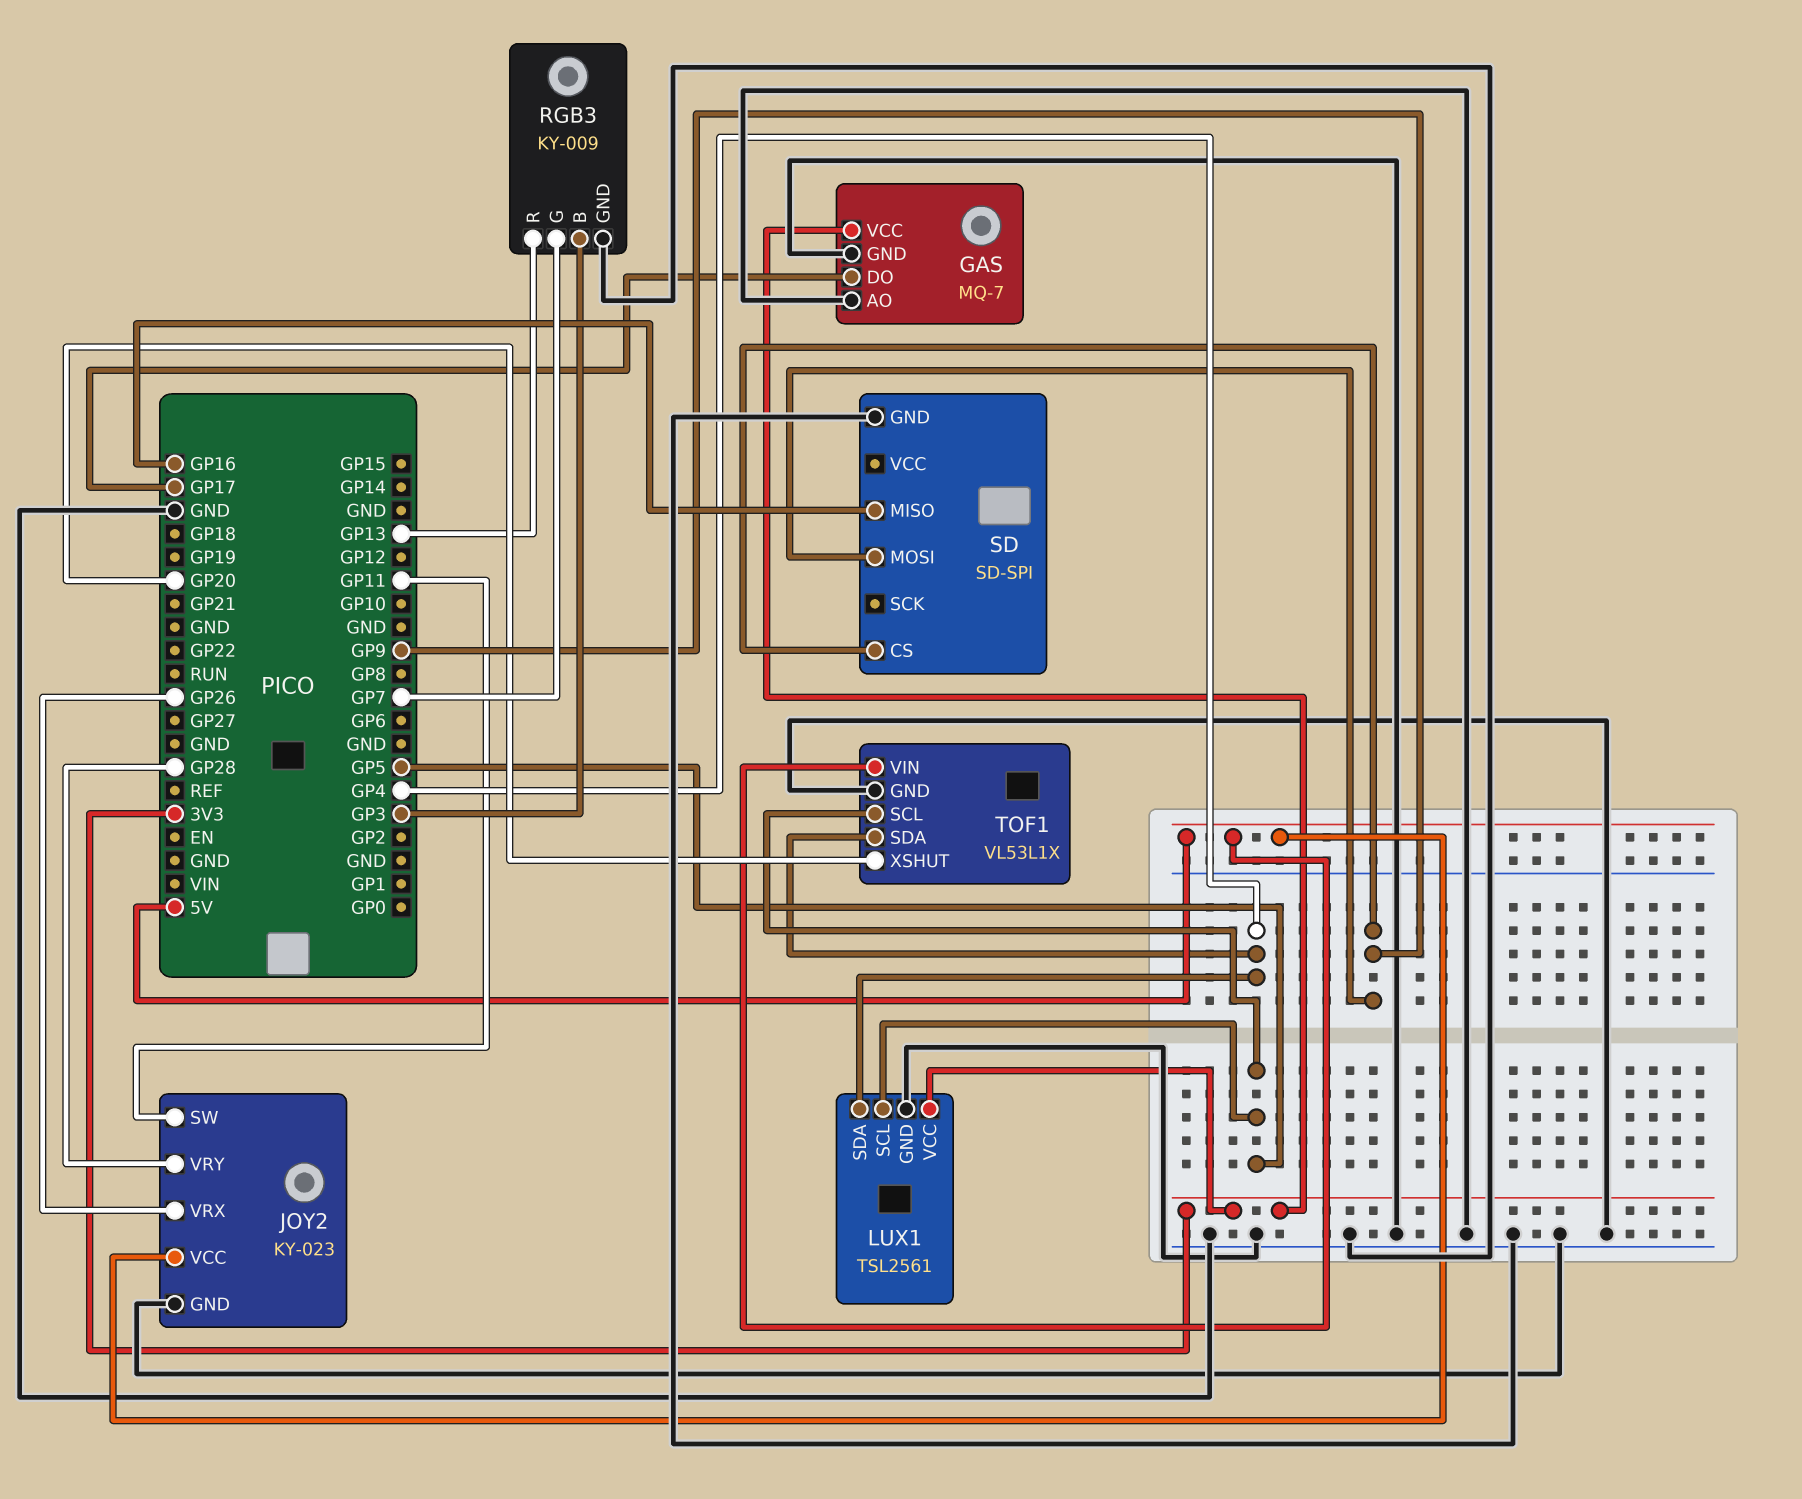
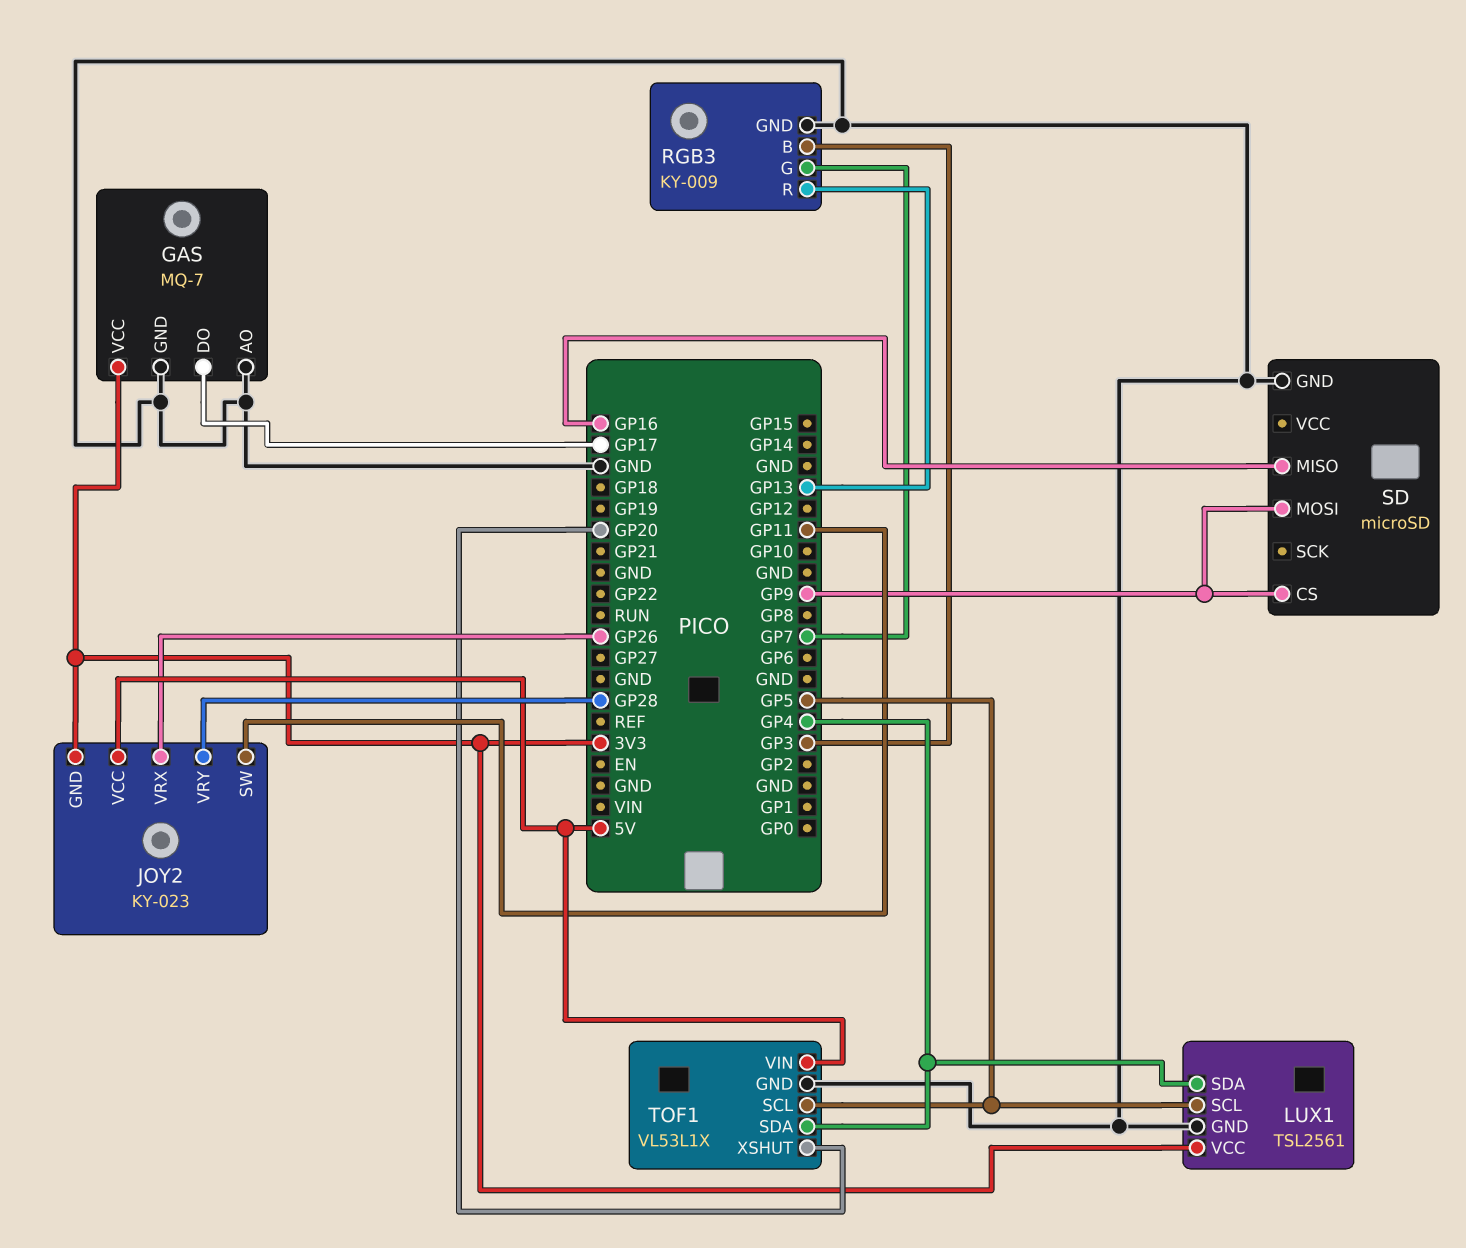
JOY2 pin GND: GND -> 3V3
SD: SD-SPI -> microSD

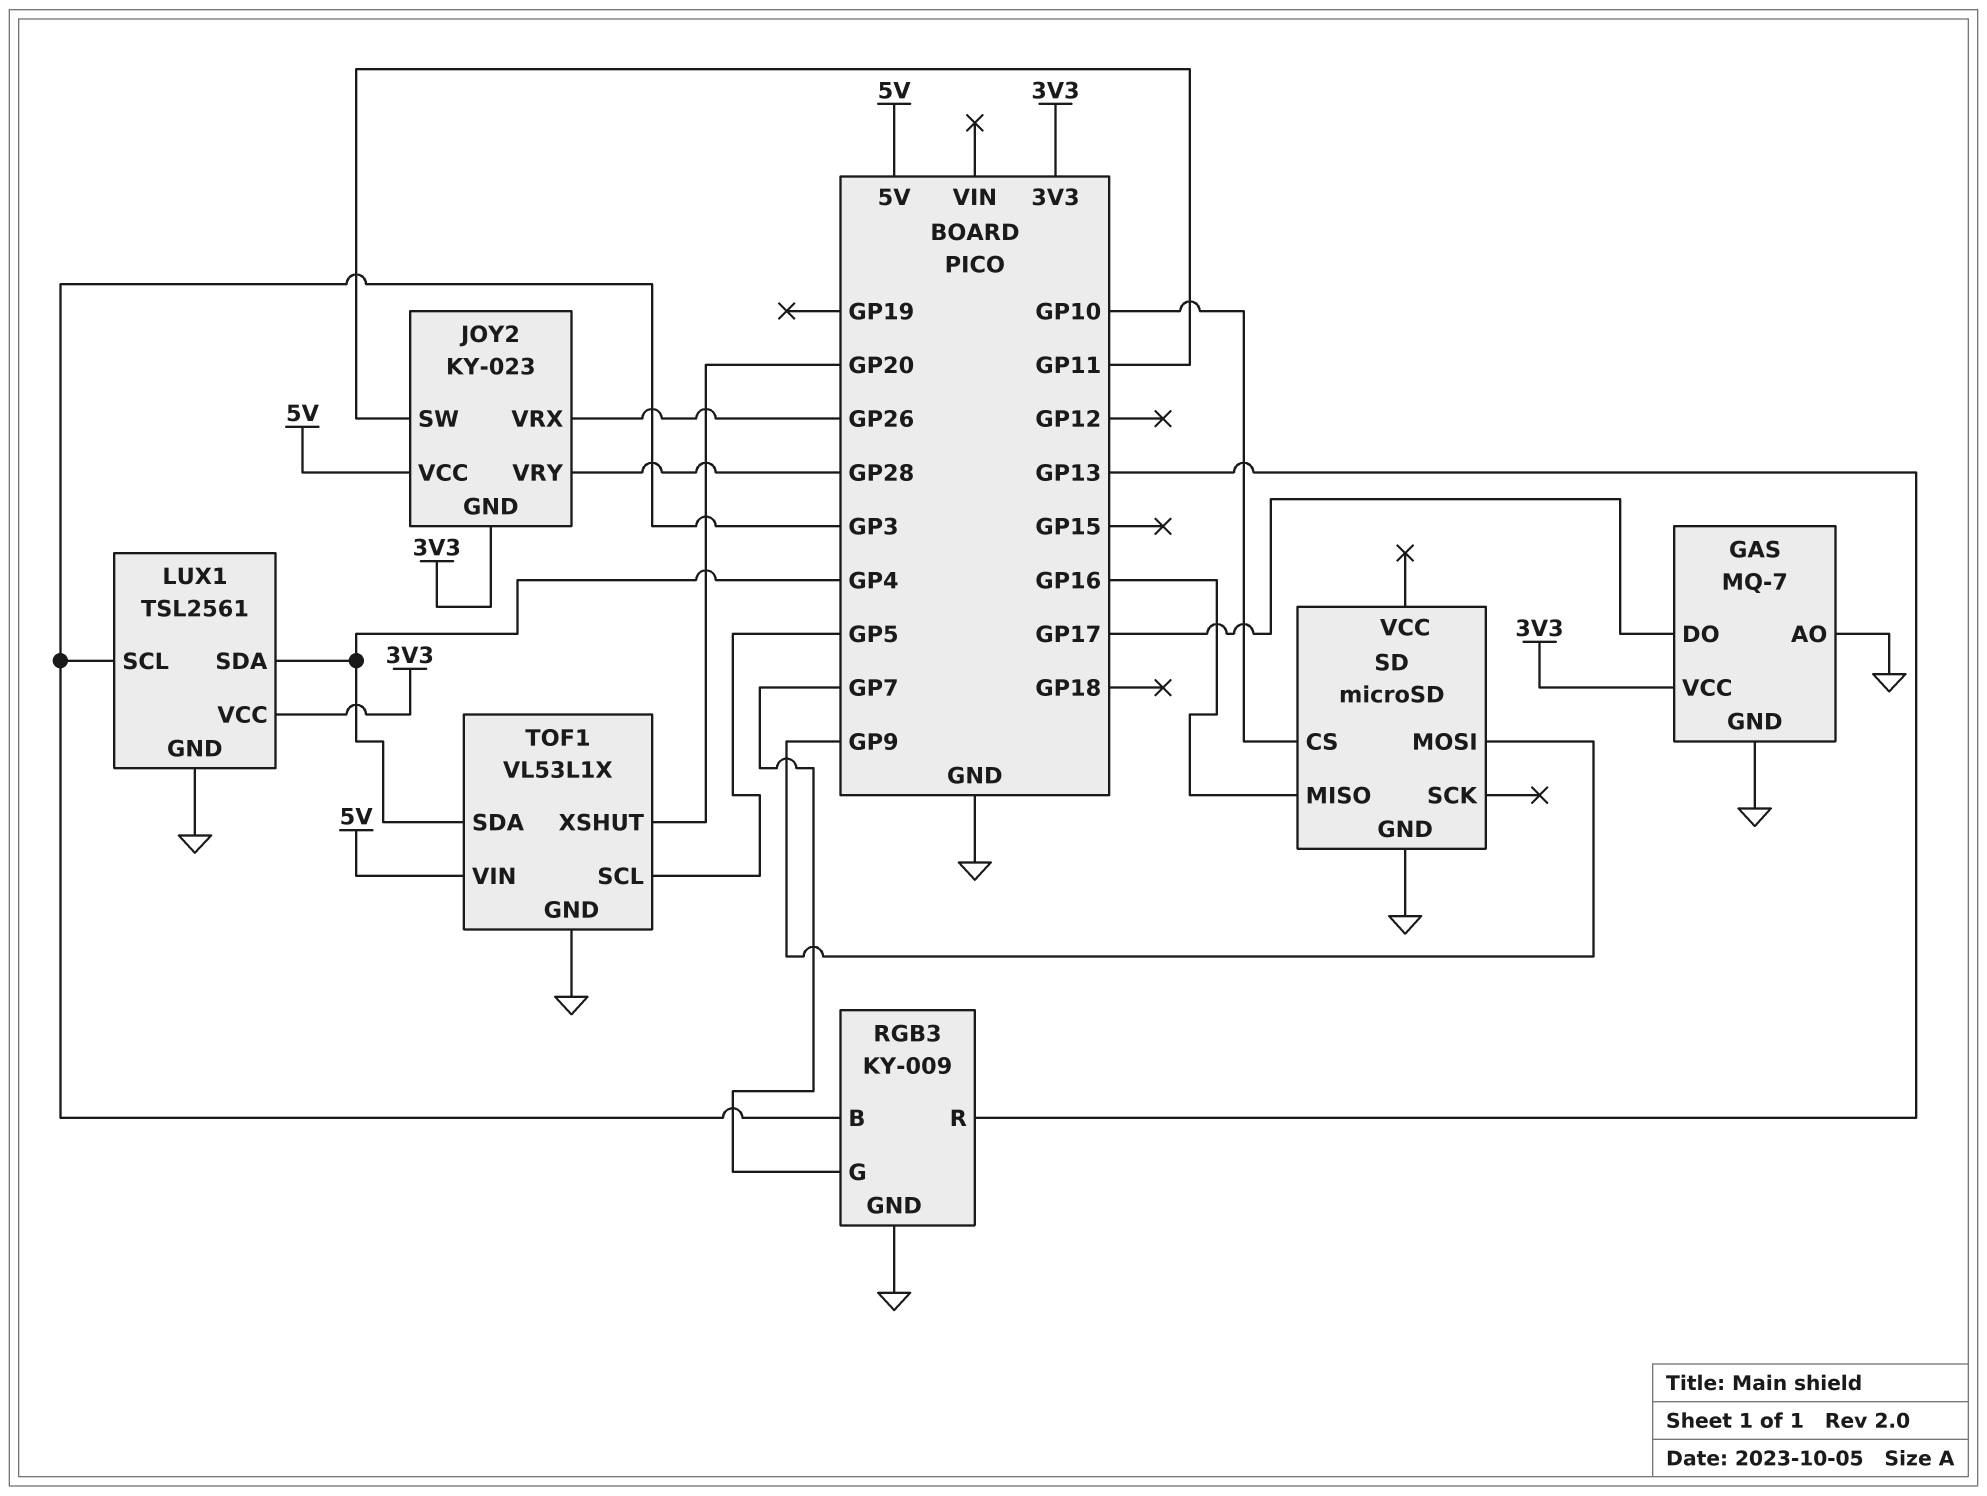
LUX1 pin SCL: GP5 -> GP3
SD pin CS: GP9 -> GP10

